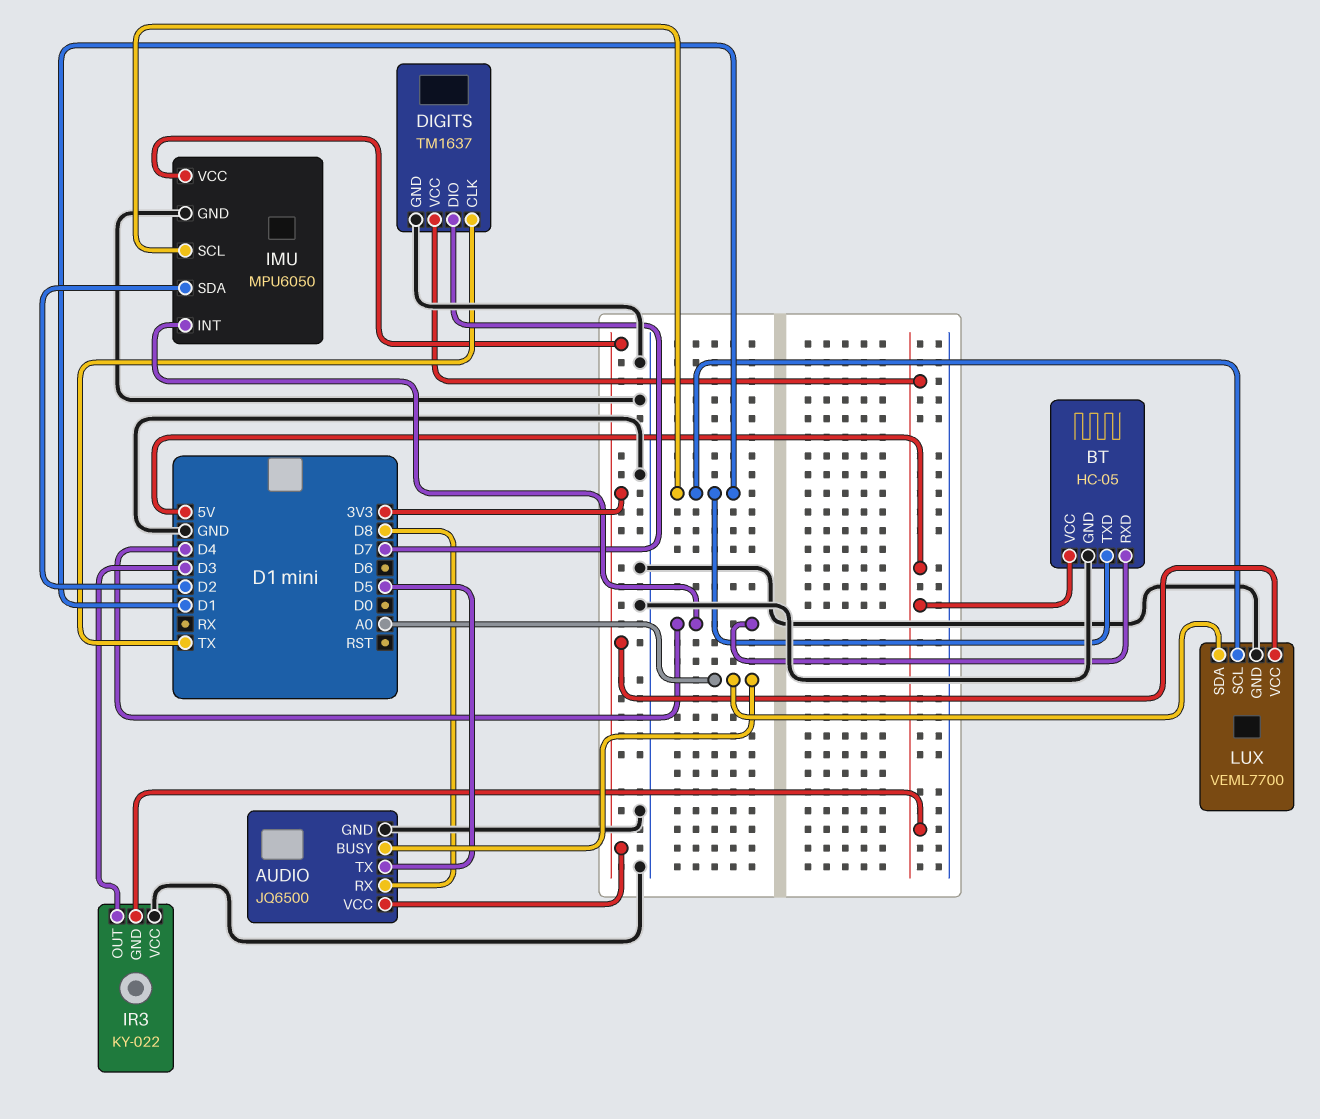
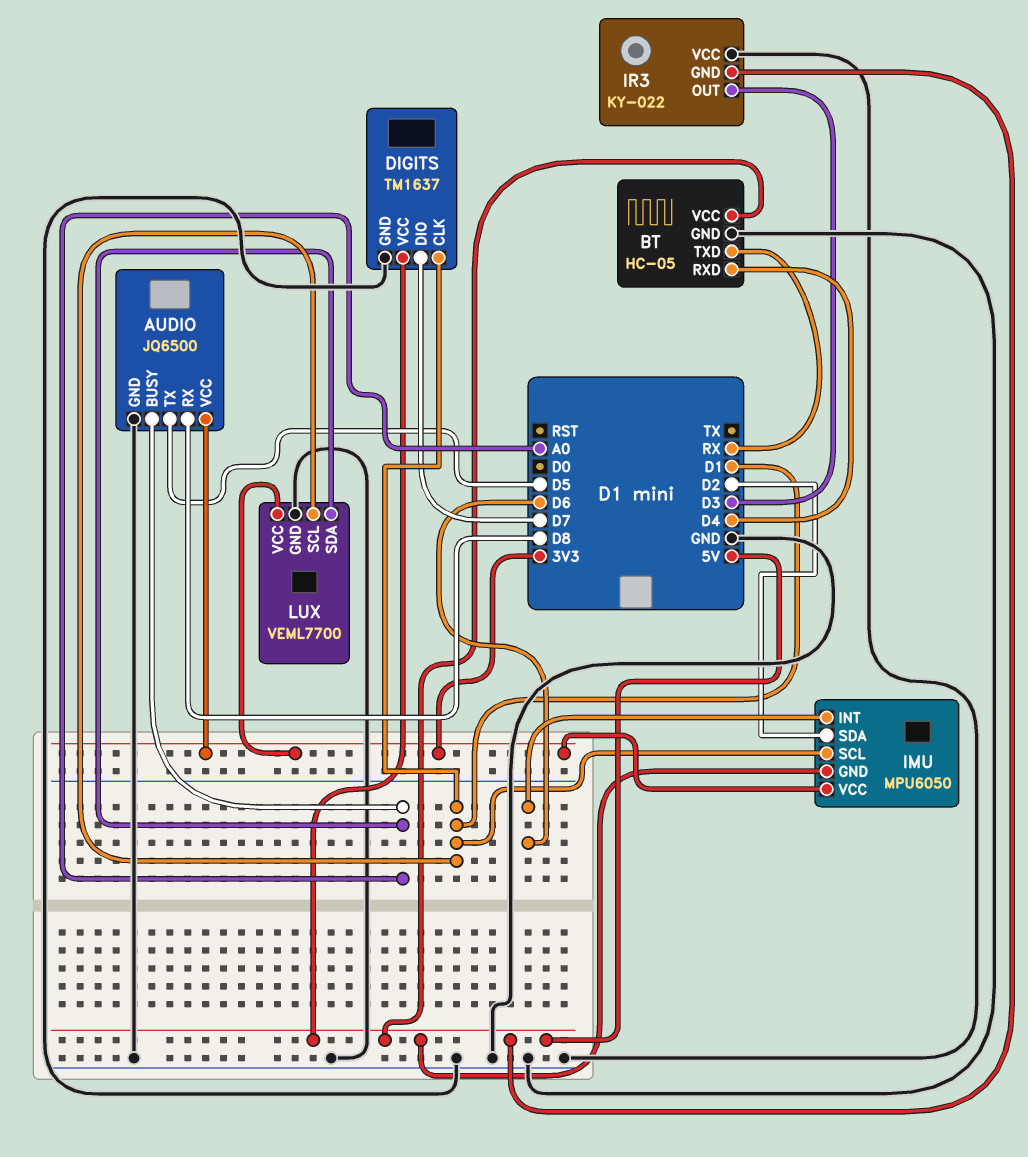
BT pin TXD: D1 -> RX
DIGITS pin CLK: TX -> D1
IMU pin GND: GND -> 5V
IMU pin INT: D4 -> D6

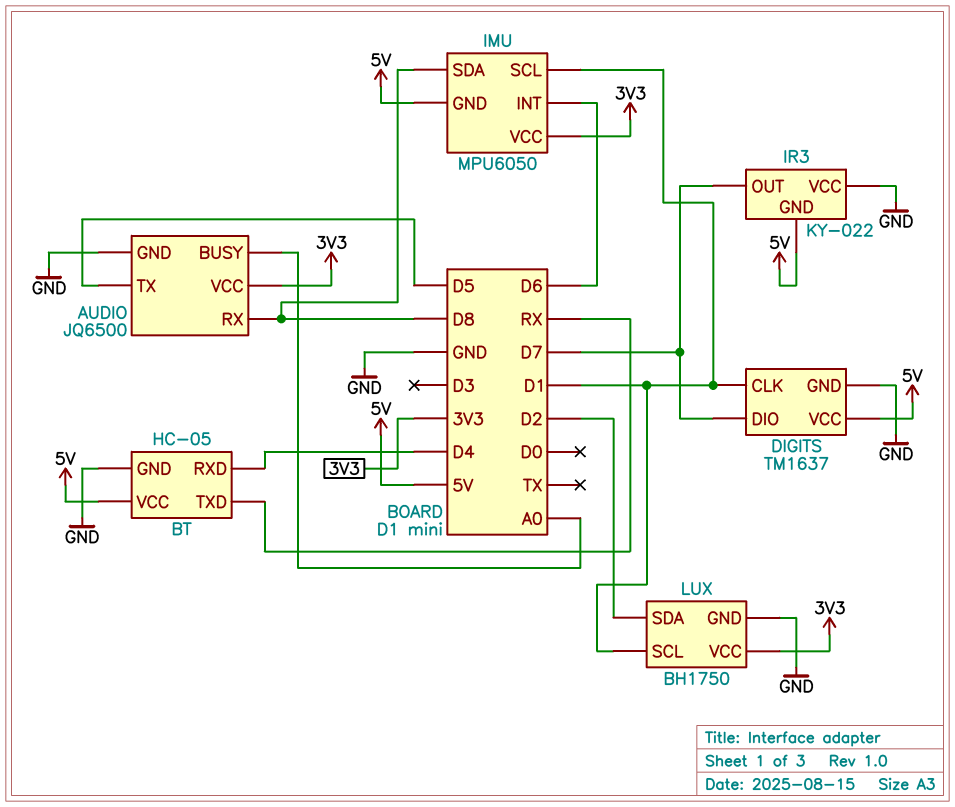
IMU pin SDA: D2 -> D8
IR3 pin OUT: D3 -> D7
LUX: VEML7700 -> BH1750
LUX pin SDA: A0 -> D2

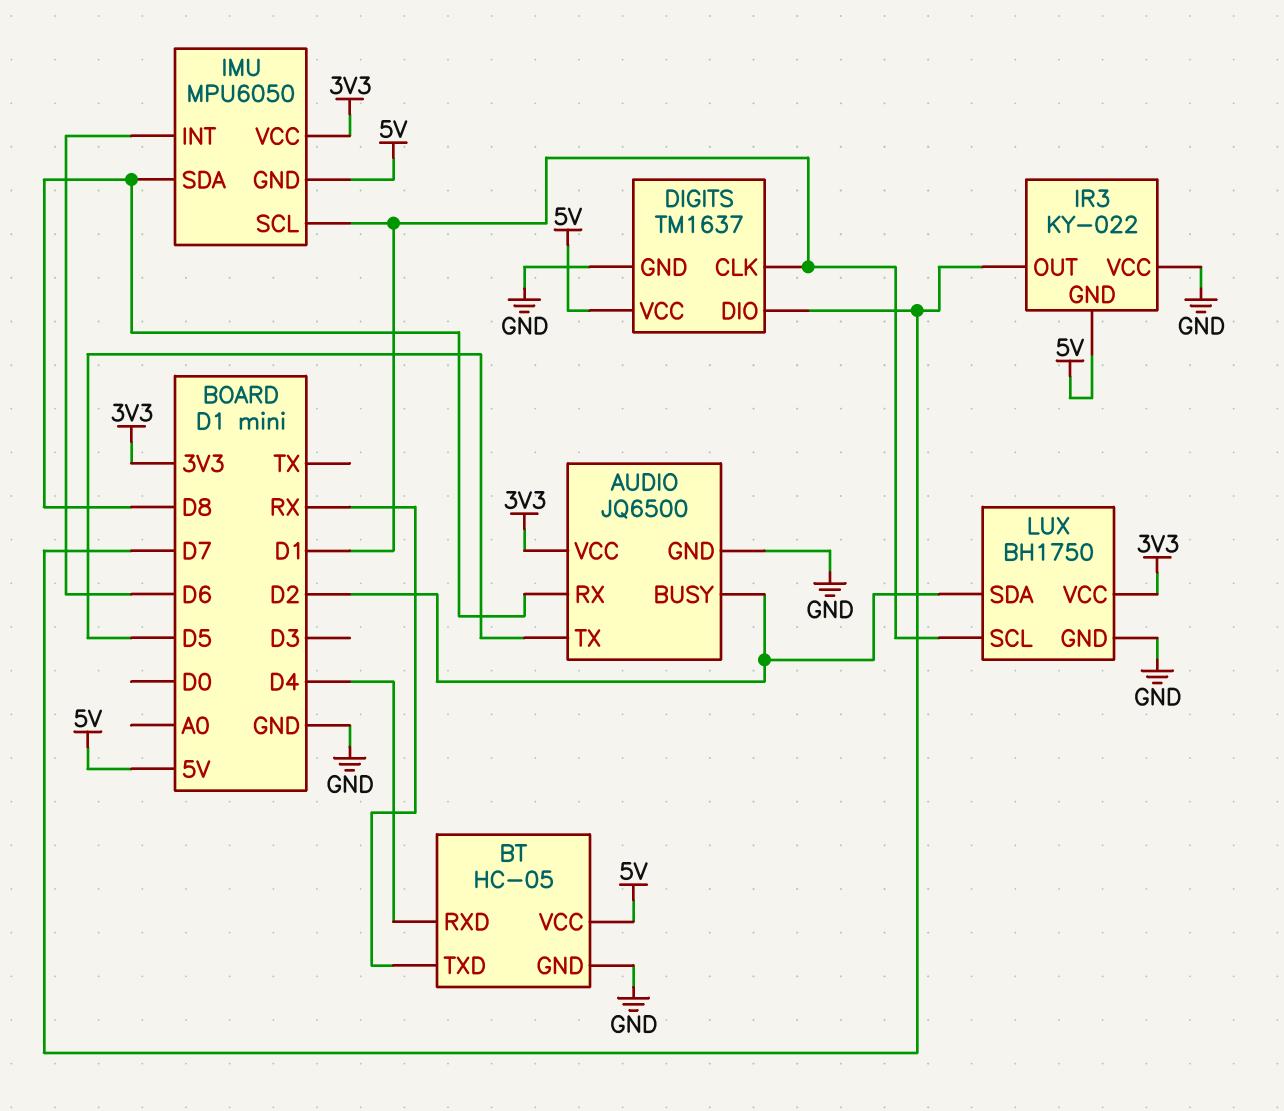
AUDIO pin BUSY: A0 -> D2

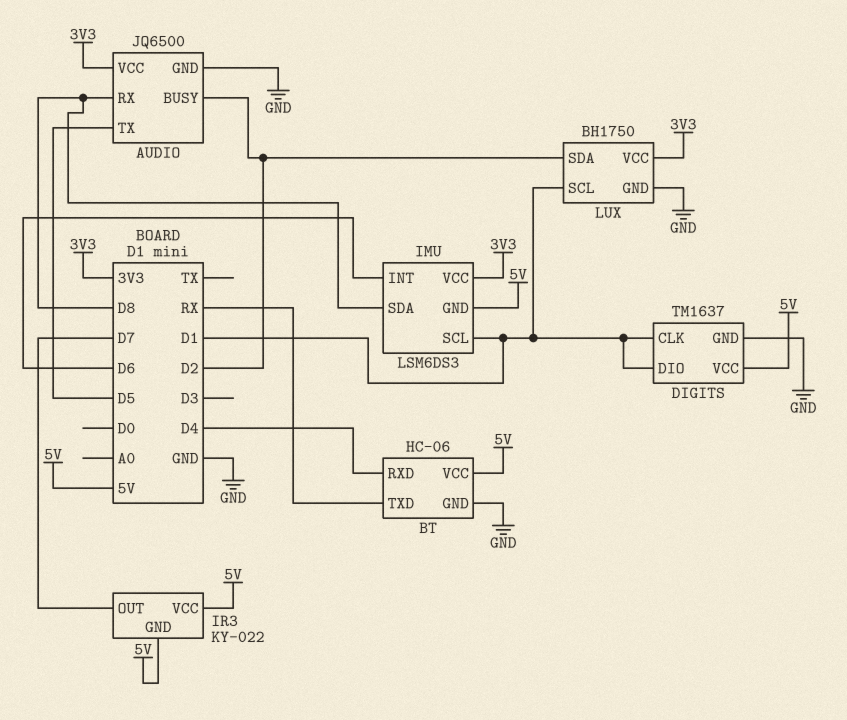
BT: HC-05 -> HC-06
DIGITS pin DIO: D7 -> D1
IMU: MPU6050 -> LSM6DS3
IR3 pin VCC: GND -> 5V

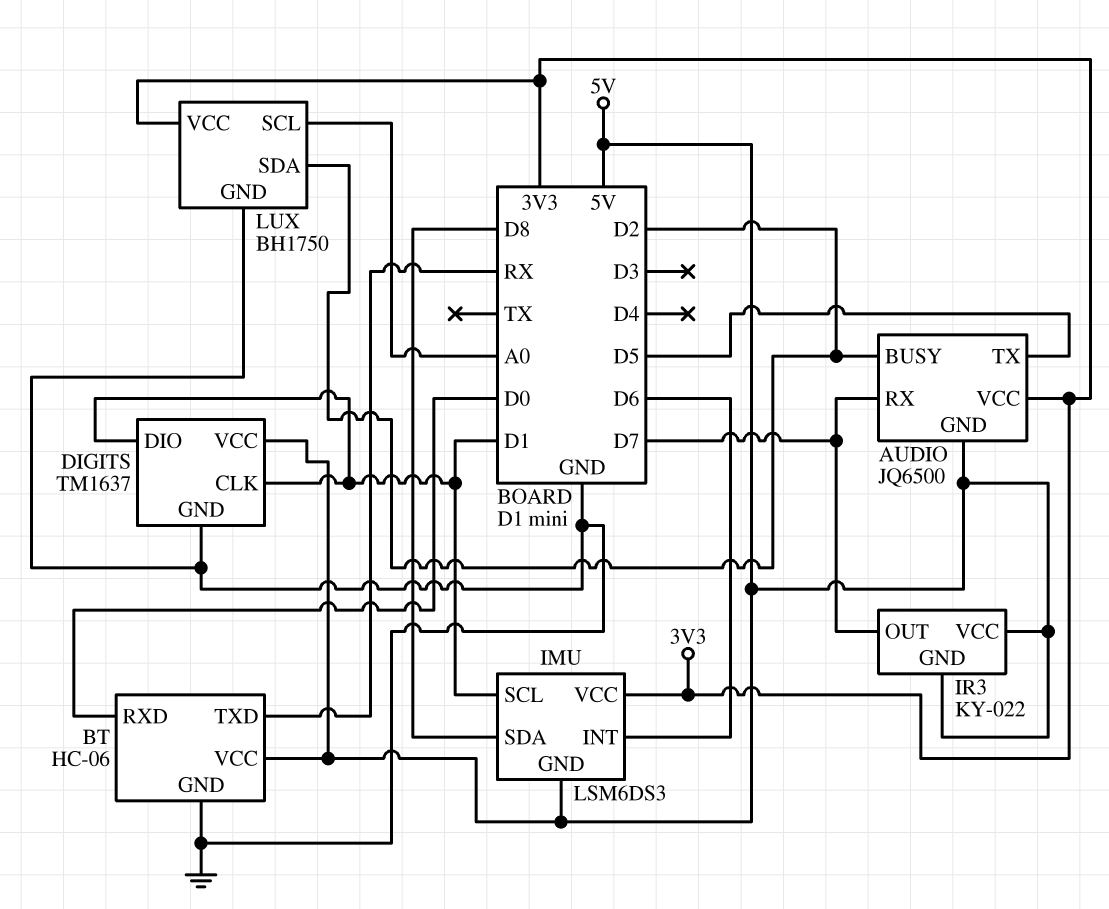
AUDIO pin GND: GND -> 5V
AUDIO pin RX: D8 -> D7
BT pin RXD: D4 -> D0
LUX pin SCL: D1 -> A0

